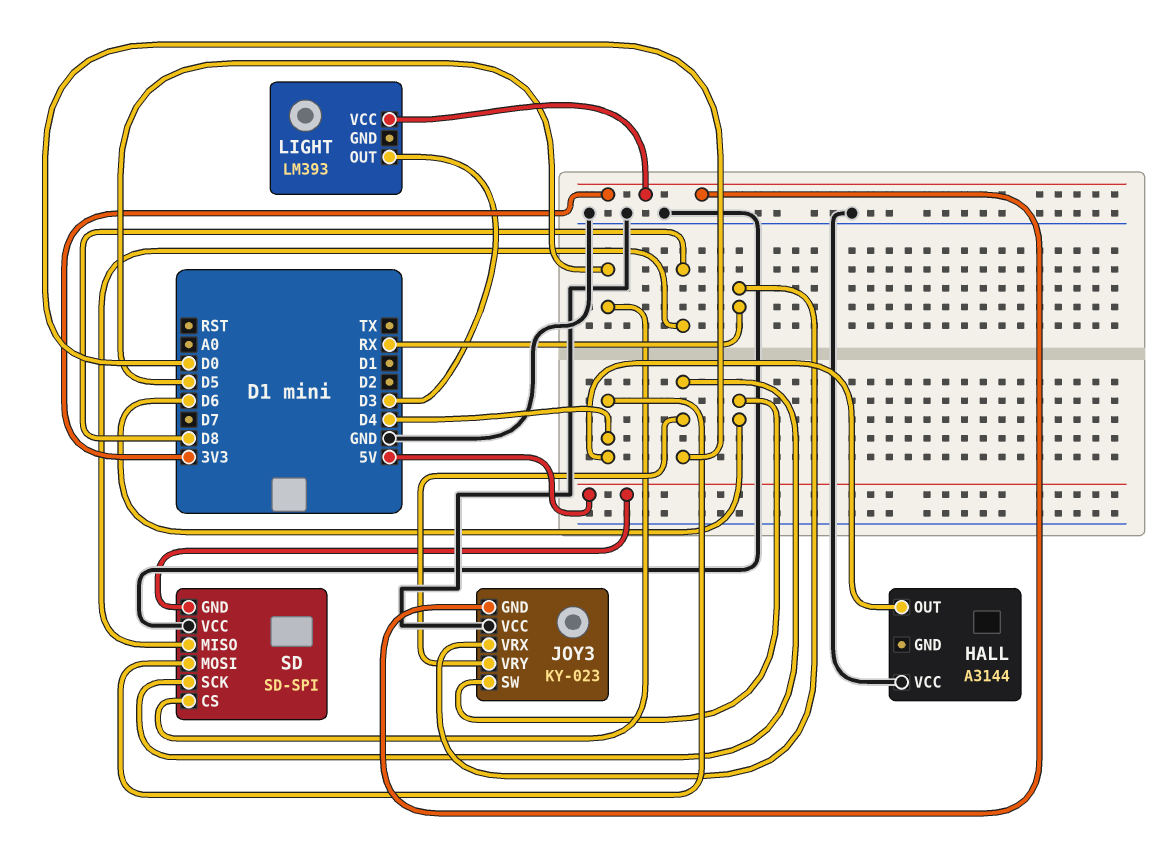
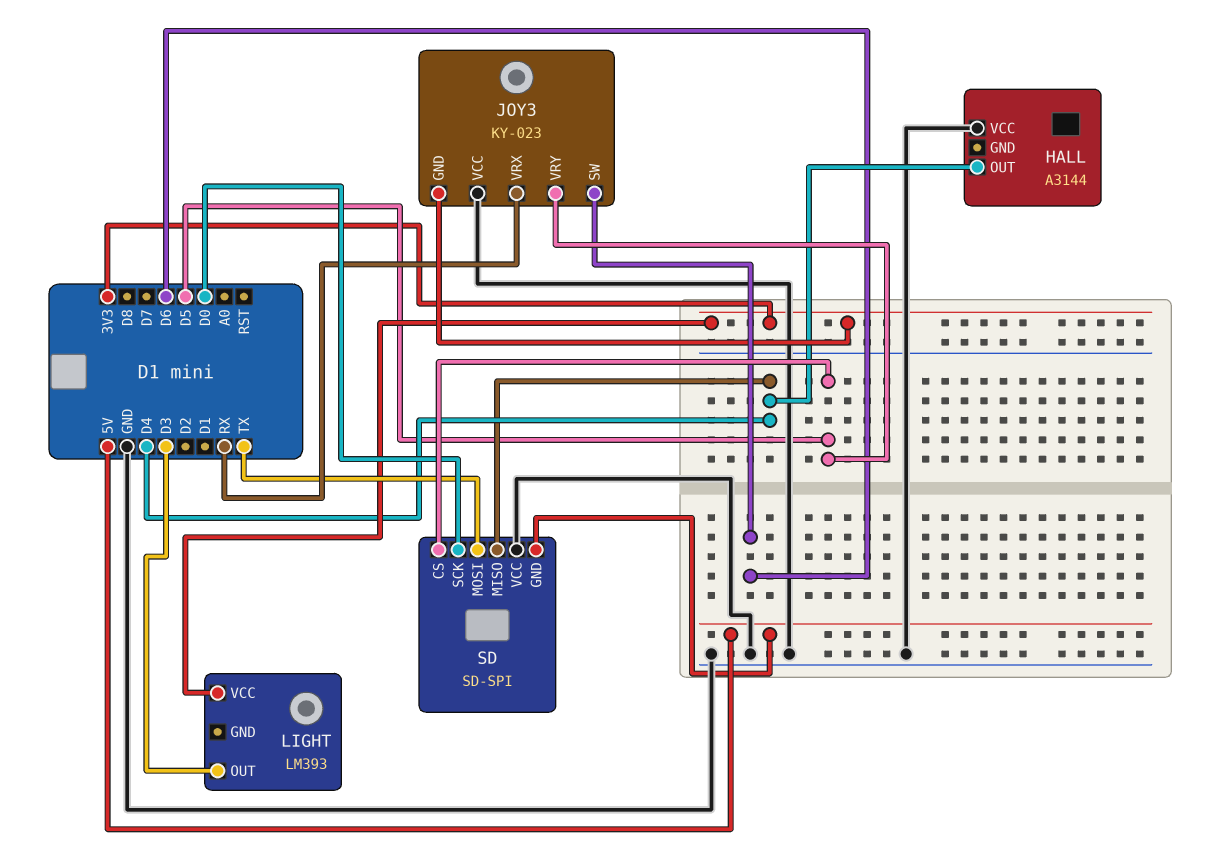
JOY3 pin VRY: D0 -> D5
SD pin MISO: D8 -> D4
SD pin MOSI: D4 -> TX

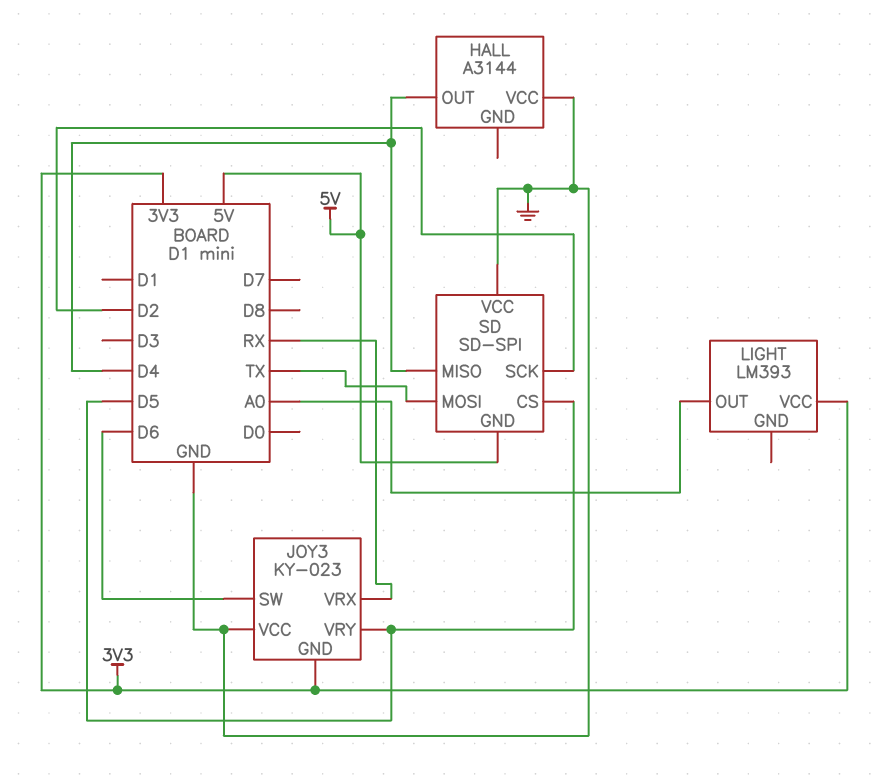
LIGHT pin OUT: D3 -> A0
SD pin SCK: D0 -> D2

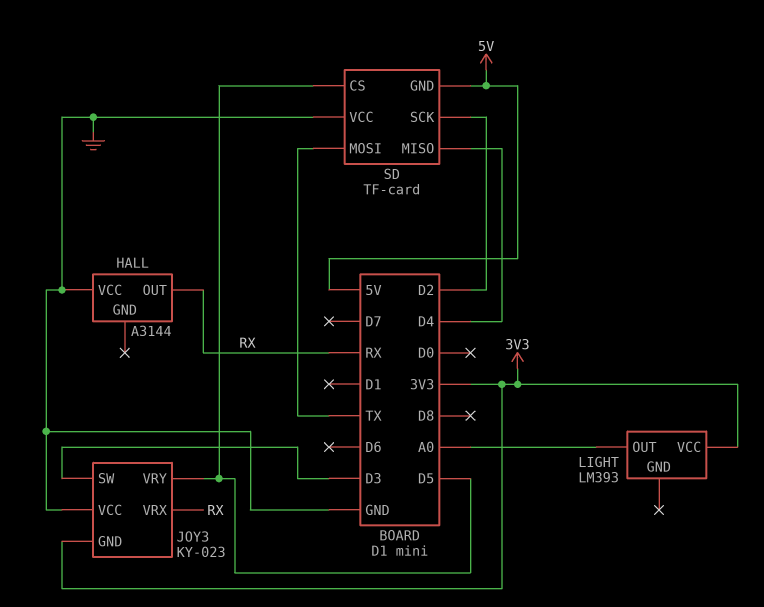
HALL pin OUT: D4 -> RX
JOY3 pin SW: D6 -> D3
SD: SD-SPI -> TF-card

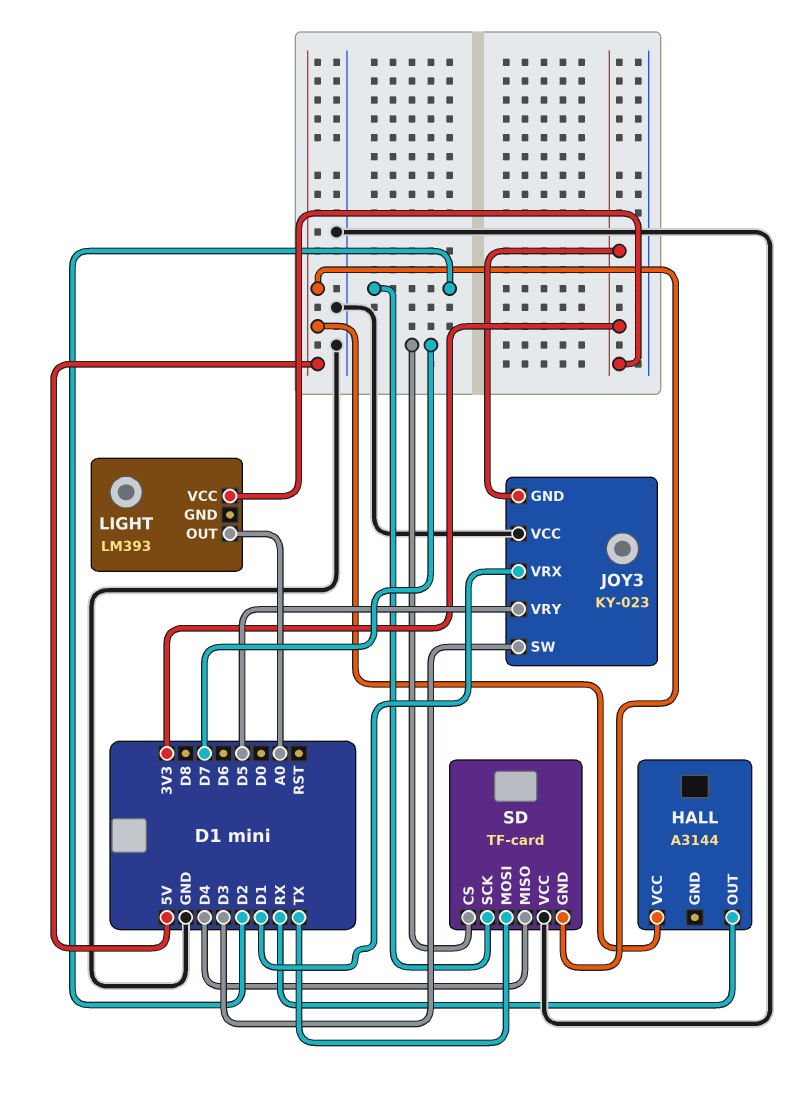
HALL pin VCC: GND -> 5V
JOY3 pin VRX: RX -> D1
SD pin CS: D5 -> D7

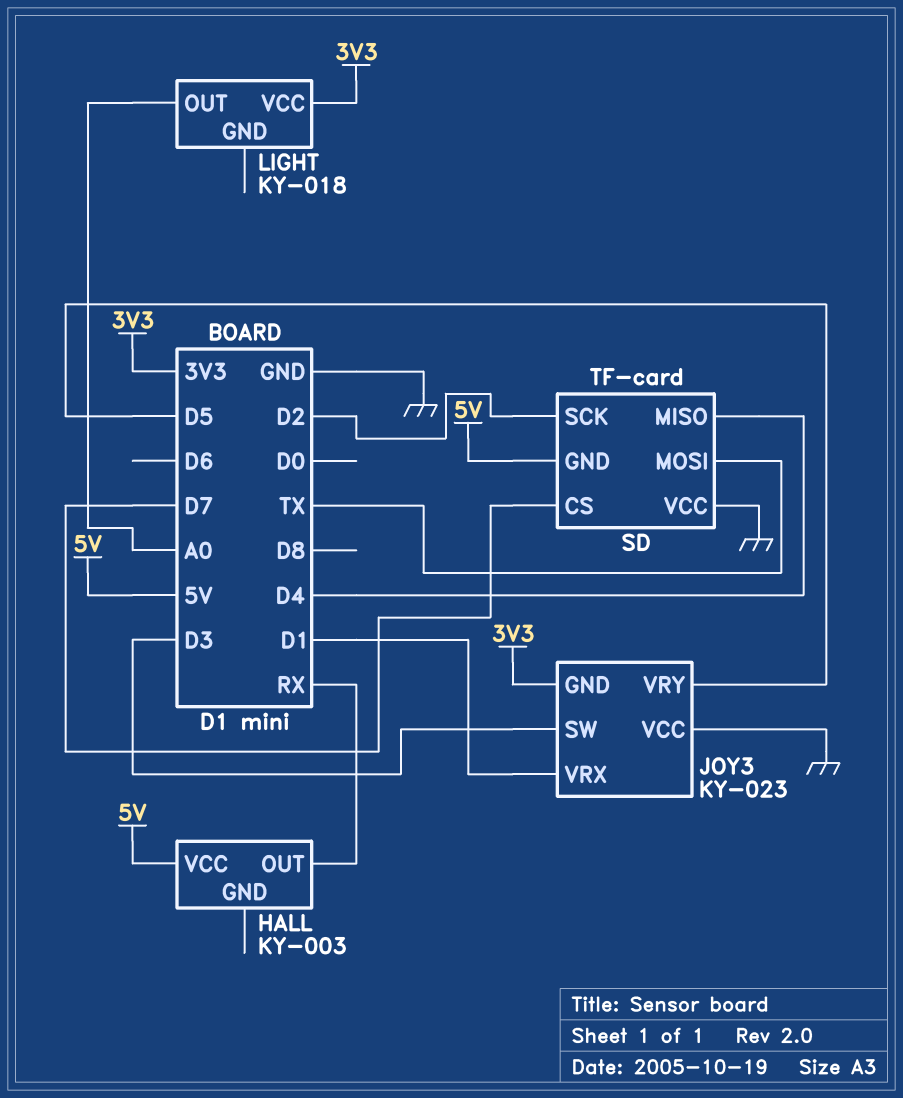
HALL: A3144 -> KY-003
LIGHT: LM393 -> KY-018

